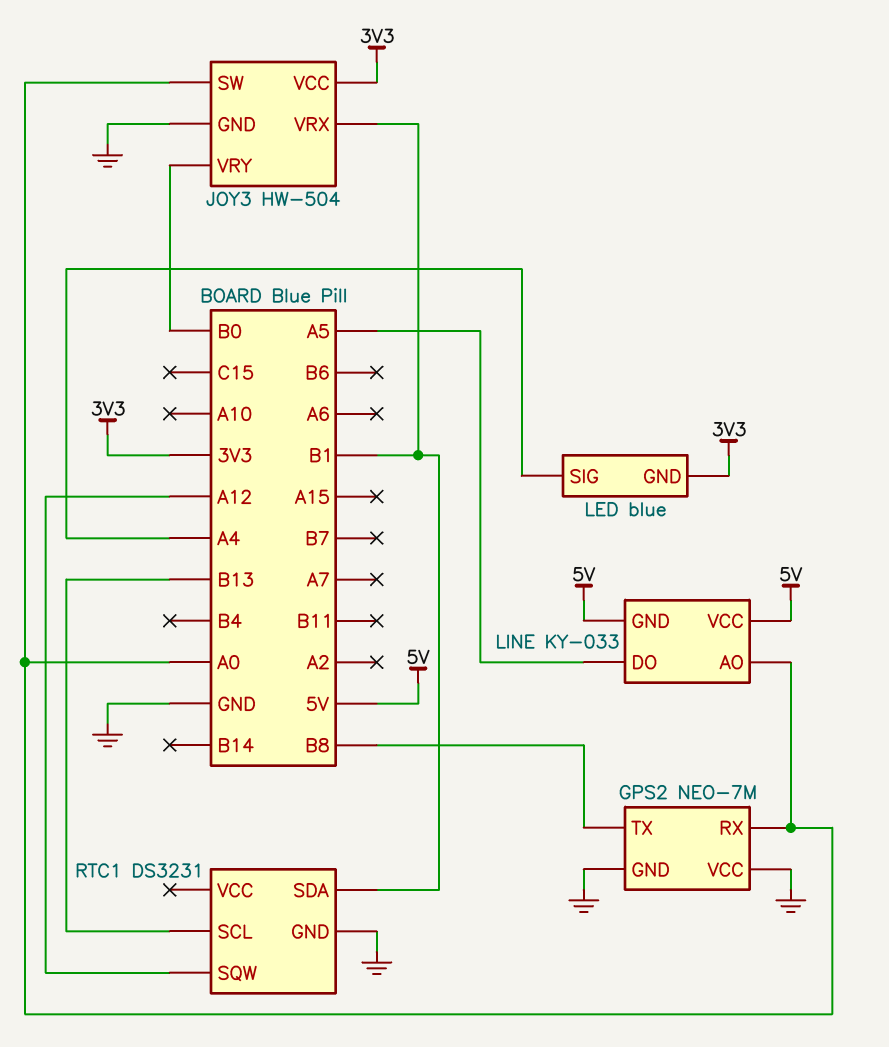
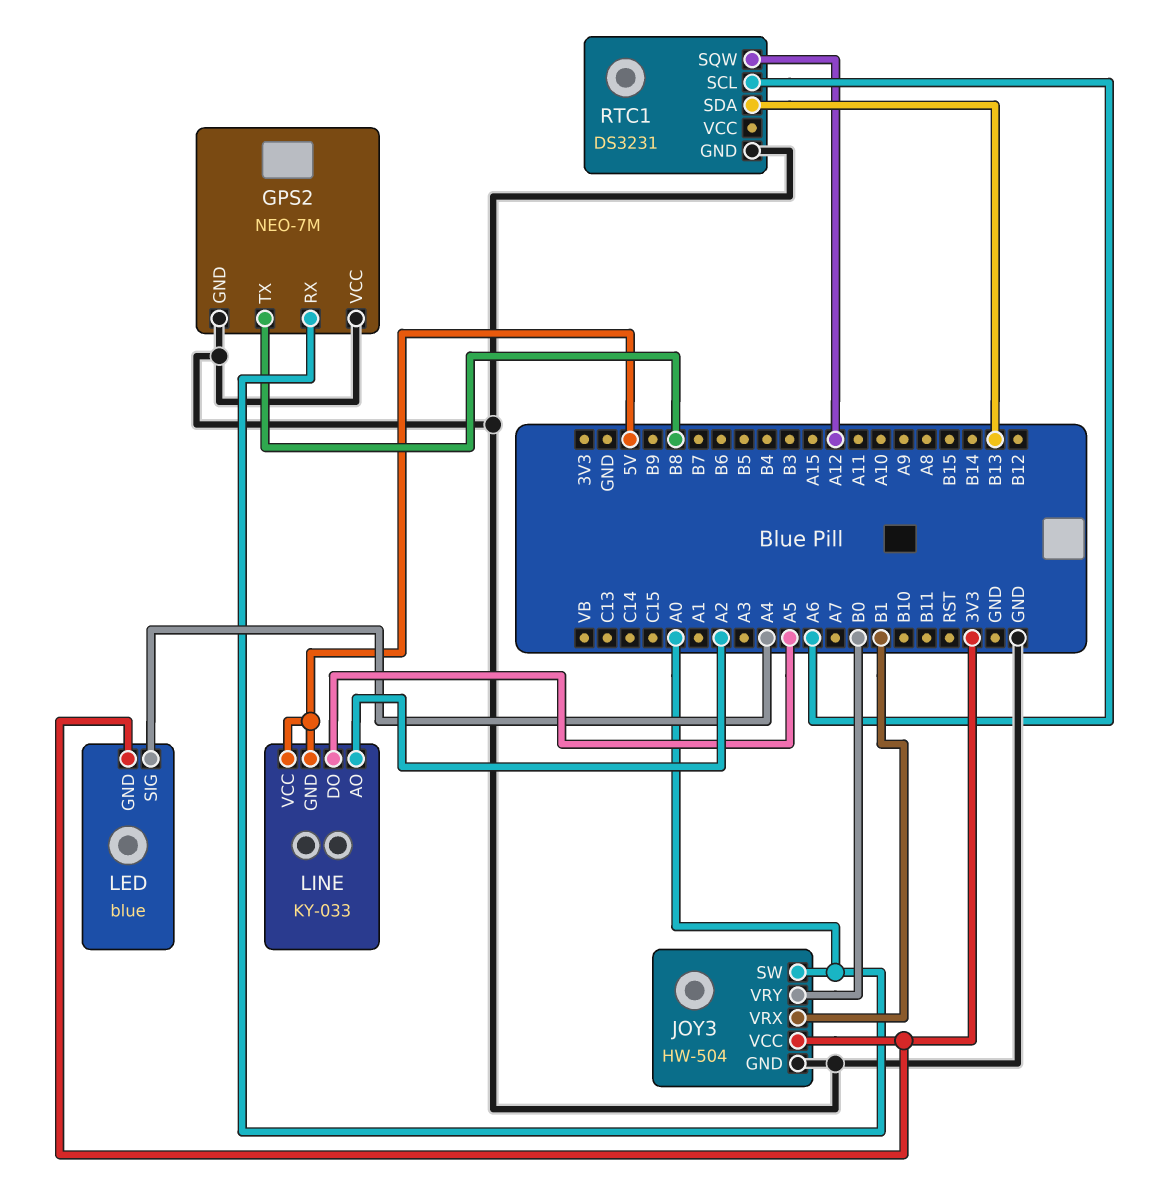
LINE pin AO: A0 -> A2
RTC1 pin SCL: B13 -> A6
RTC1 pin SDA: B1 -> B13

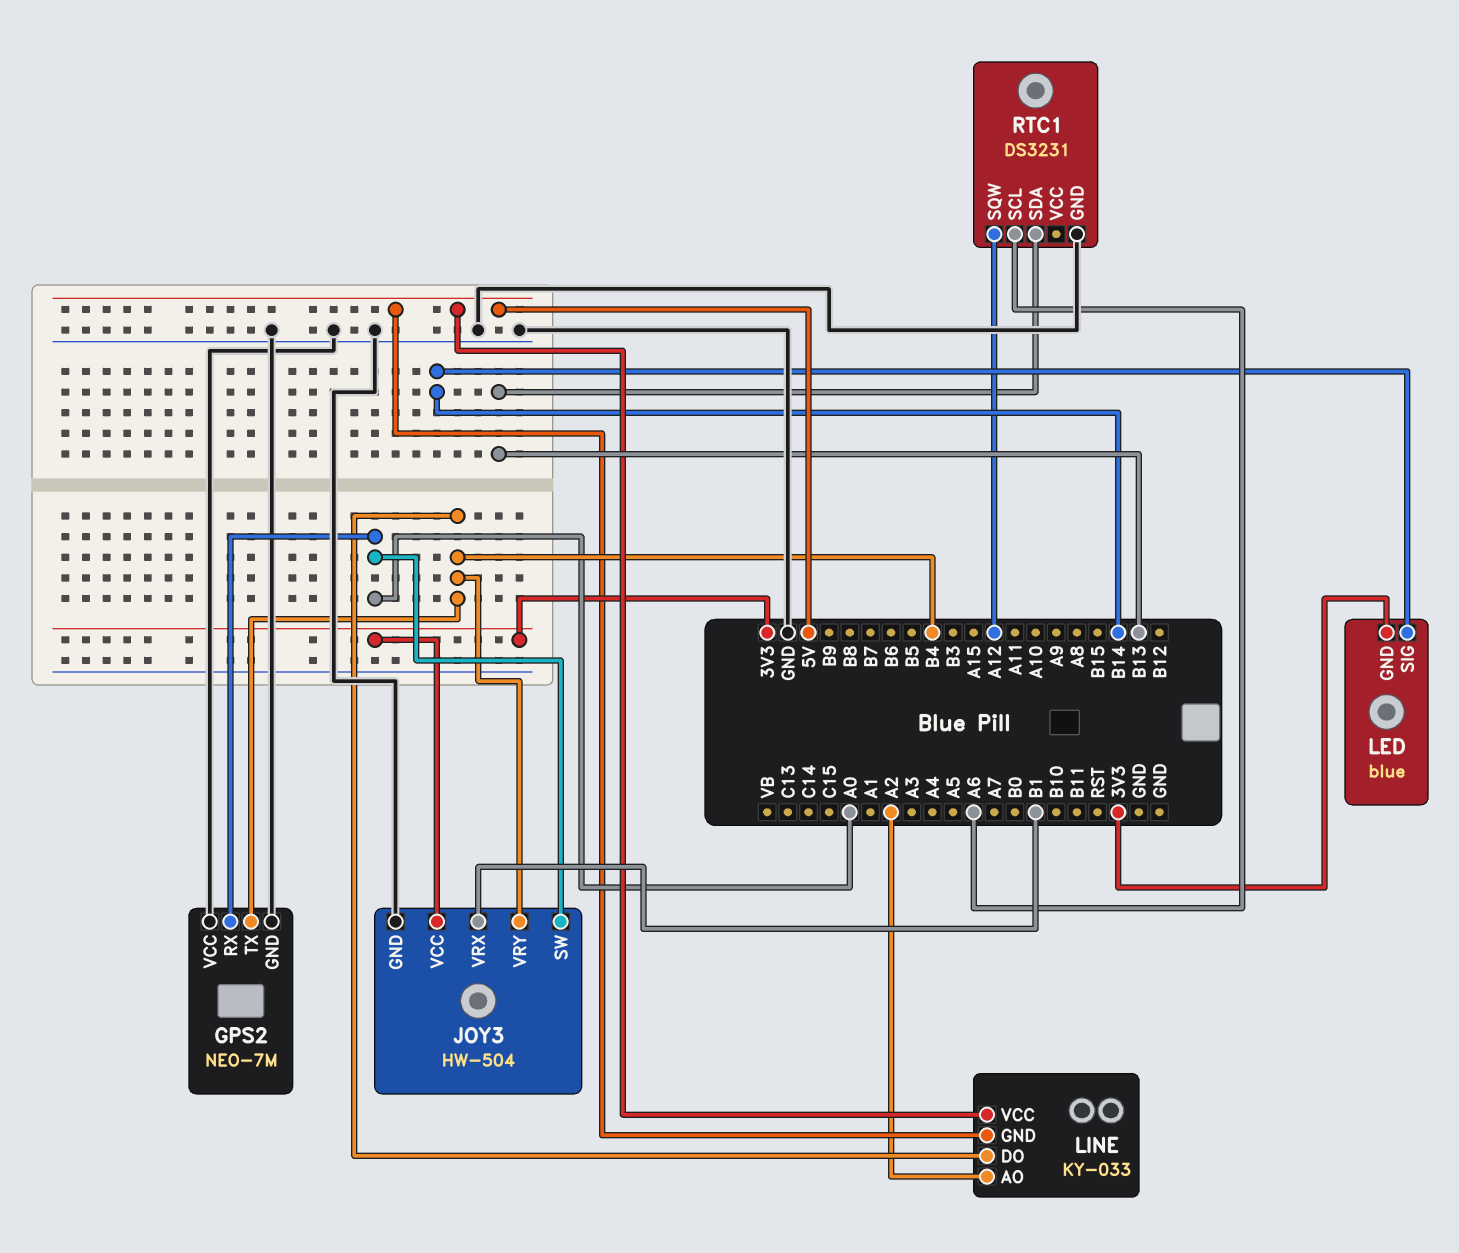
GPS2 pin TX: B8 -> B4
JOY3 pin VRY: B0 -> B4
LED pin SIG: A4 -> B14
LINE pin DO: A5 -> B4

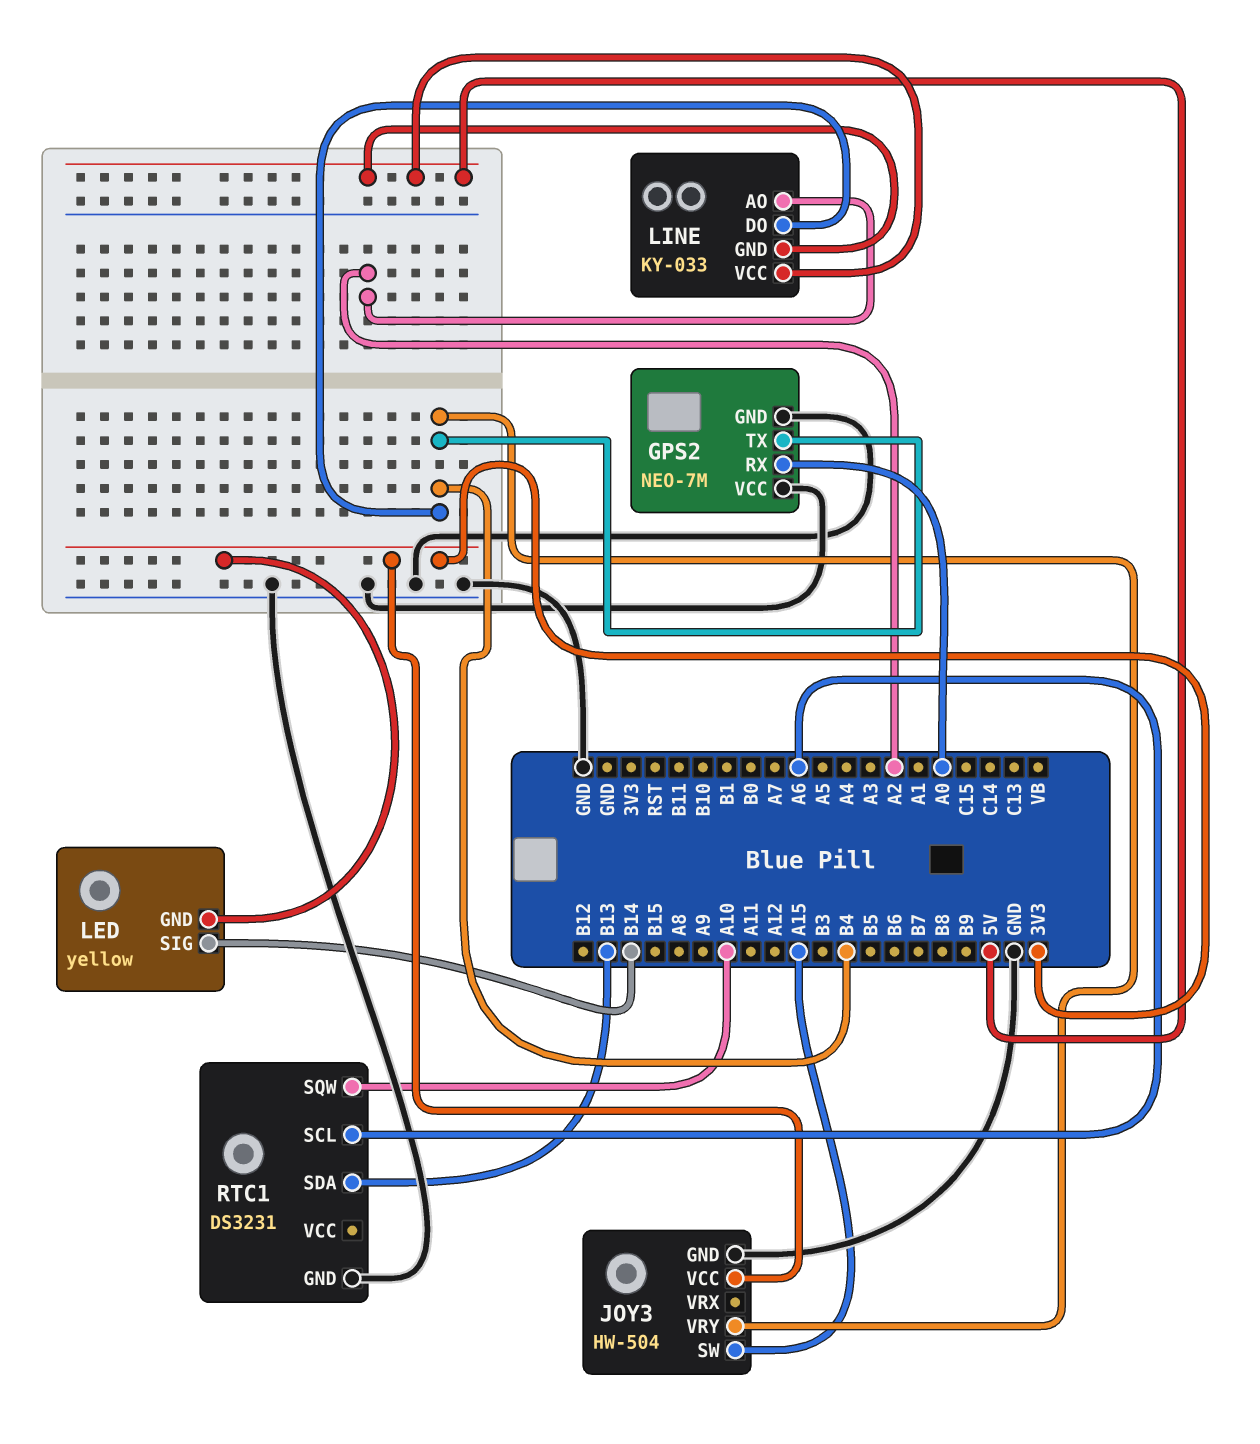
JOY3 pin SW: A0 -> A15
JOY3 pin VRX: B1 -> none
LED: blue -> yellow
RTC1 pin SQW: A12 -> A10

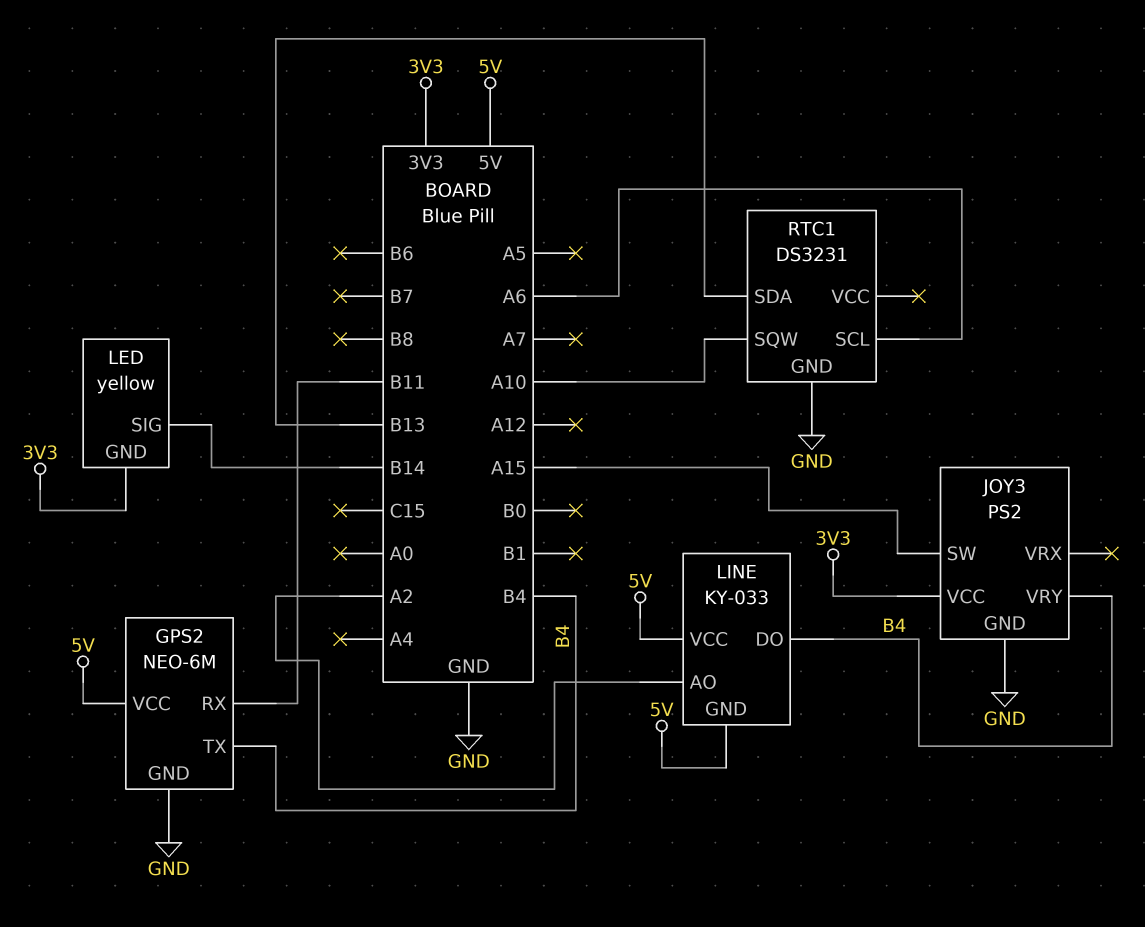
GPS2: NEO-7M -> NEO-6M
GPS2 pin RX: A0 -> B11
GPS2 pin VCC: GND -> 5V
JOY3: HW-504 -> PS2

